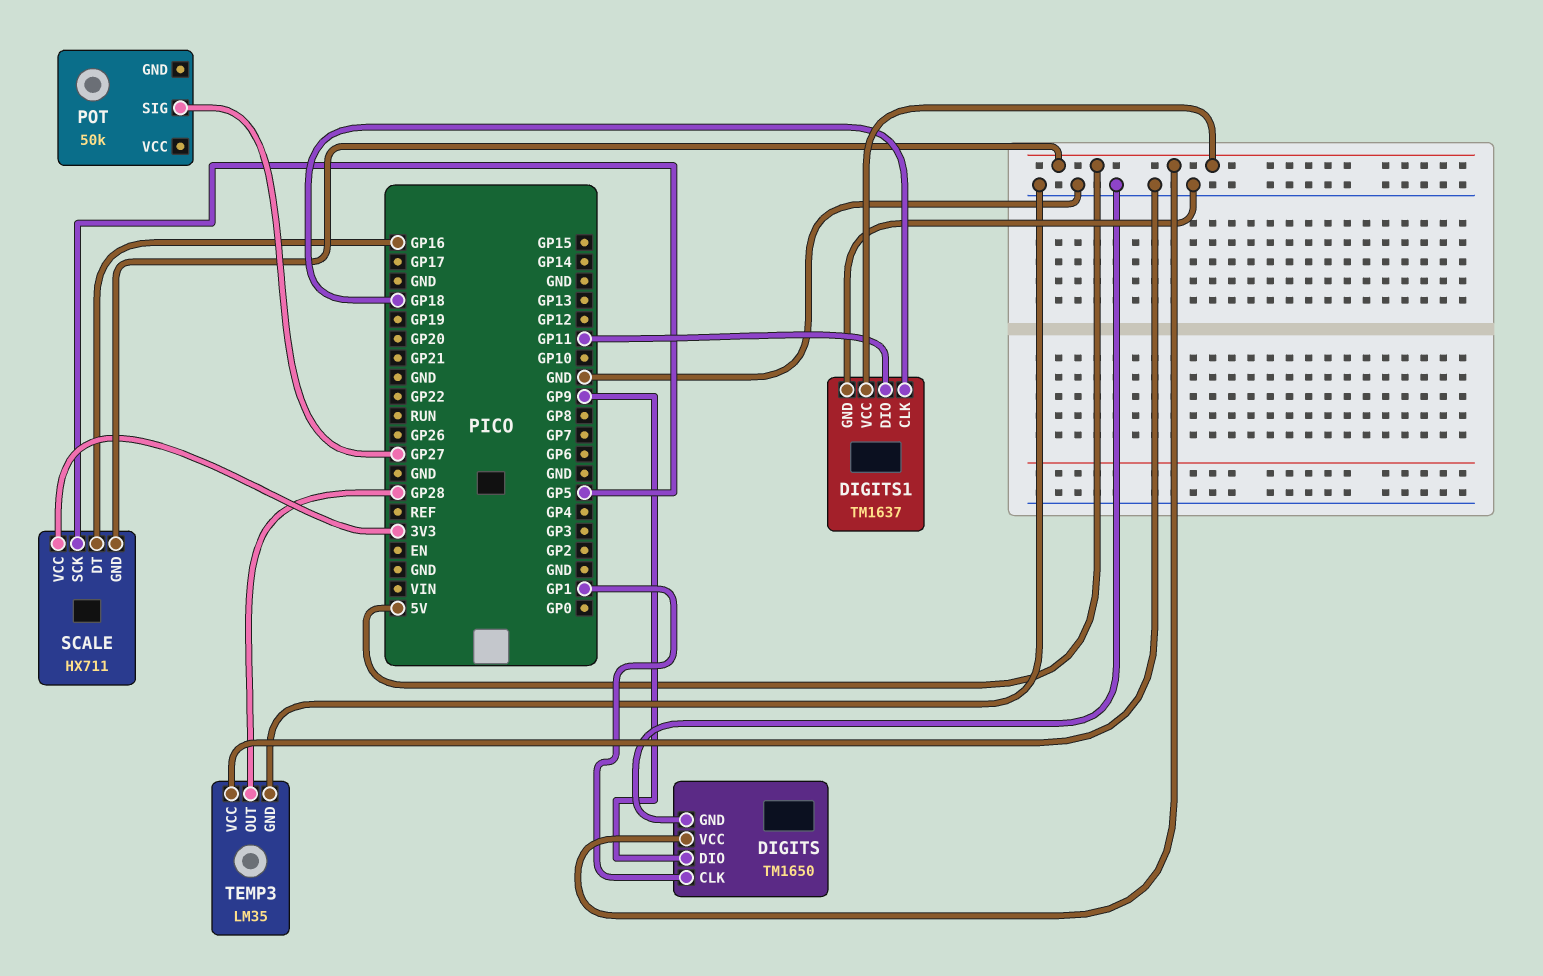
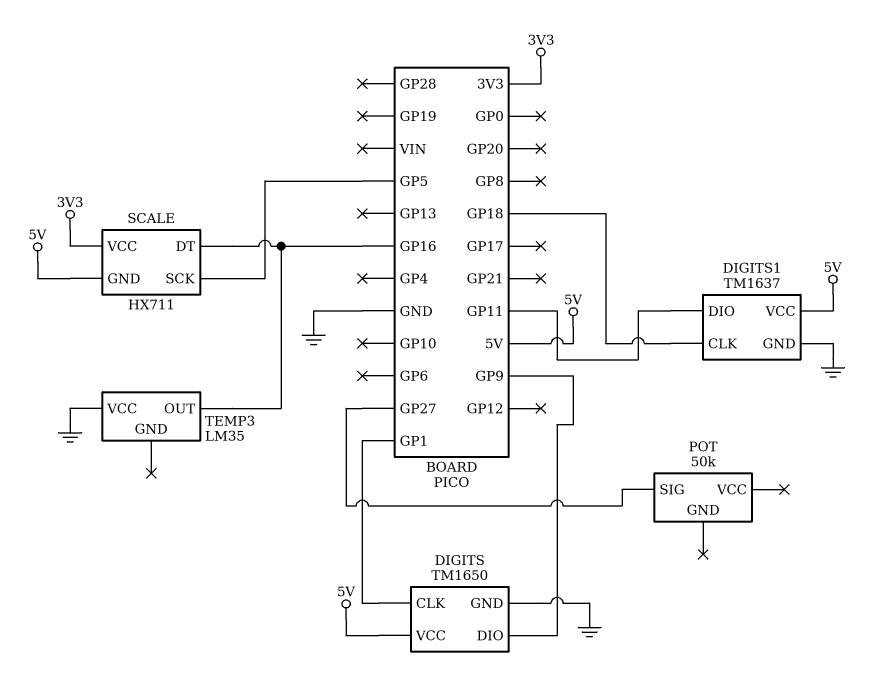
TEMP3 pin GND: GND -> none
TEMP3 pin OUT: GP28 -> GP16

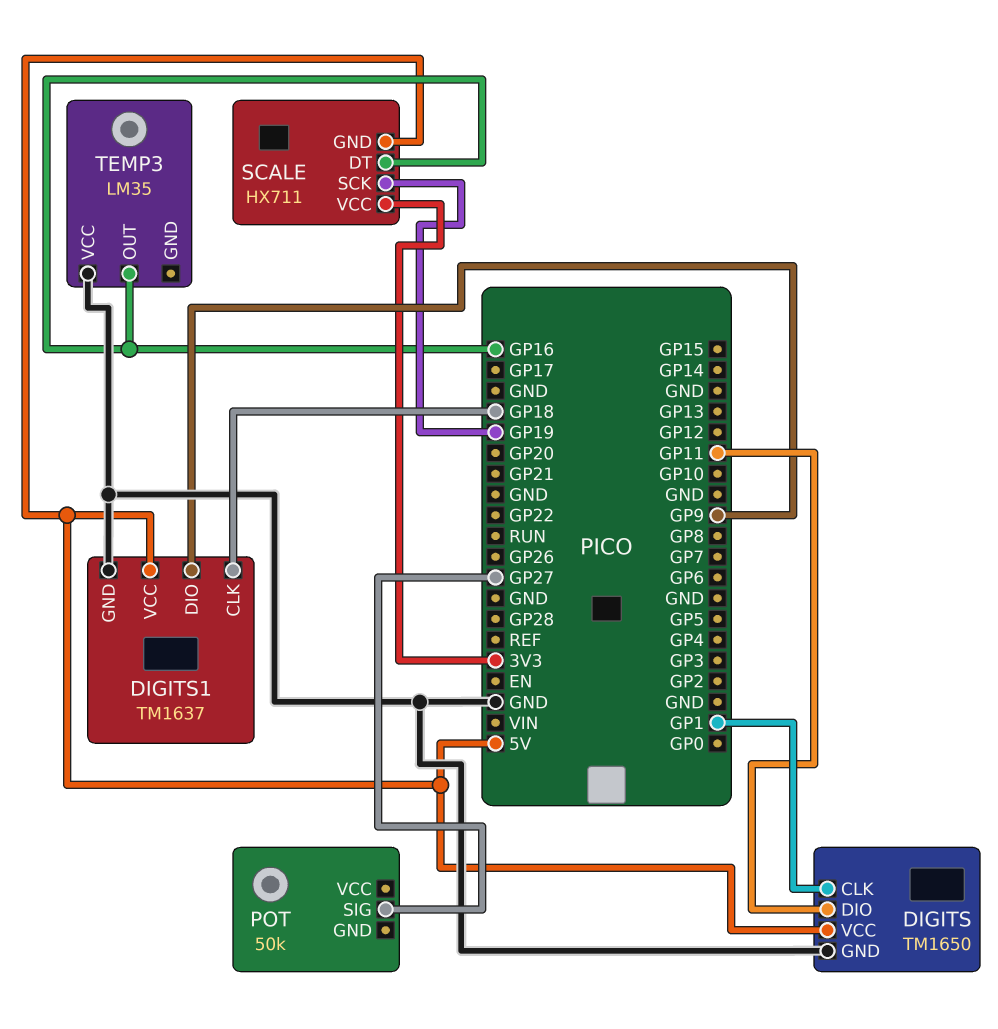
DIGITS pin DIO: GP9 -> GP11
DIGITS1 pin DIO: GP11 -> GP9
SCALE pin SCK: GP5 -> GP19

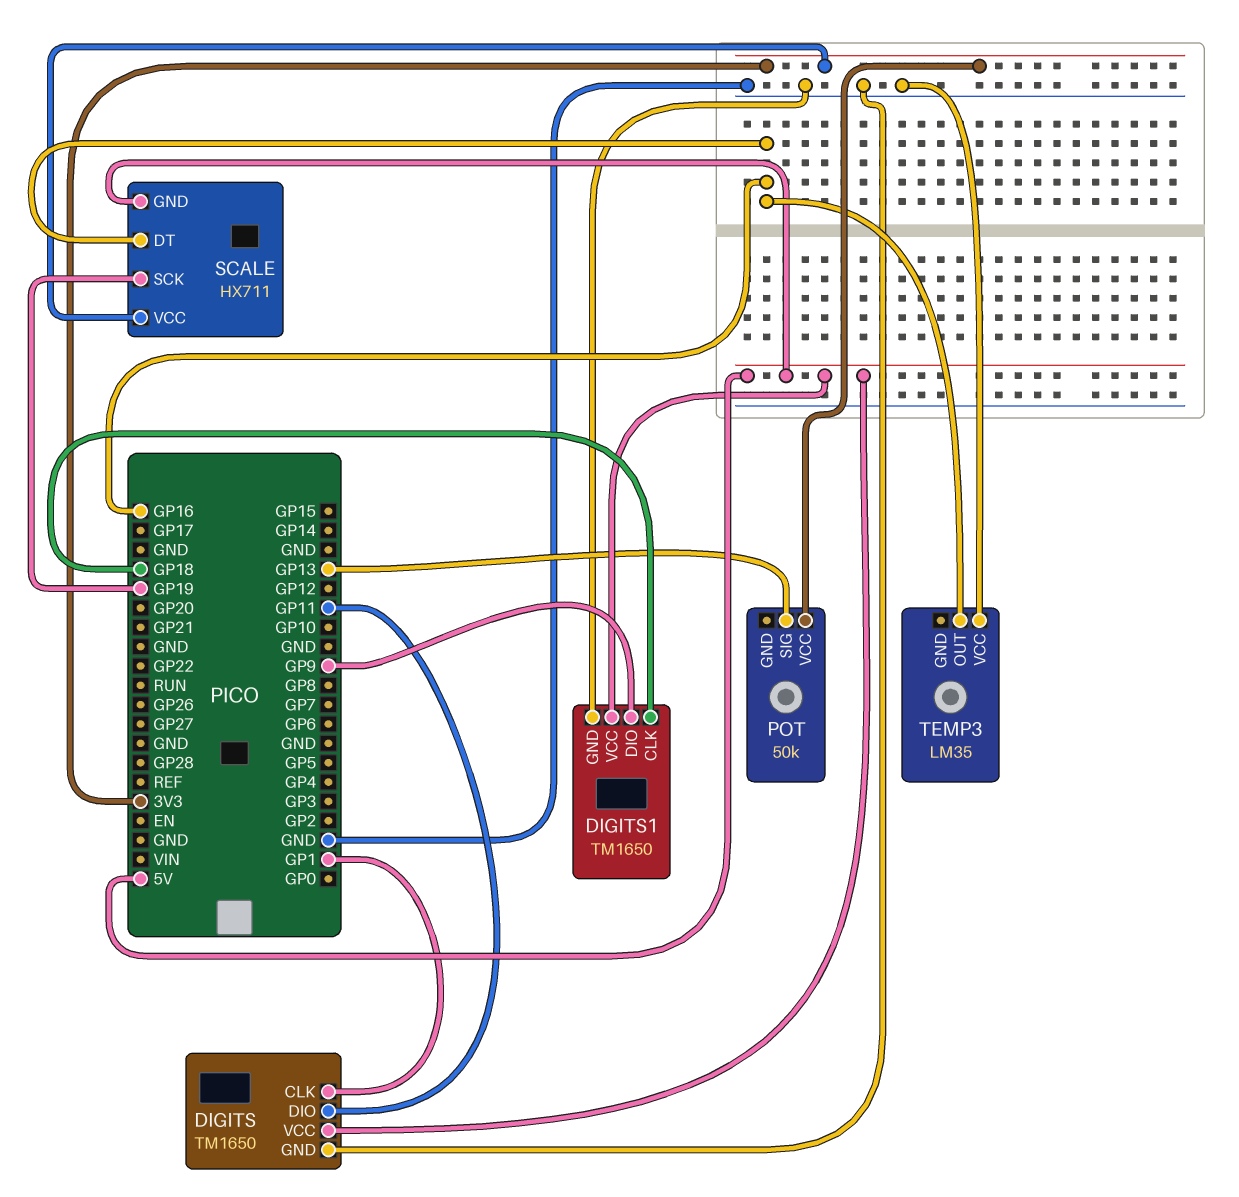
DIGITS1: TM1637 -> TM1650
POT pin SIG: GP27 -> GP13
POT pin VCC: none -> 3V3

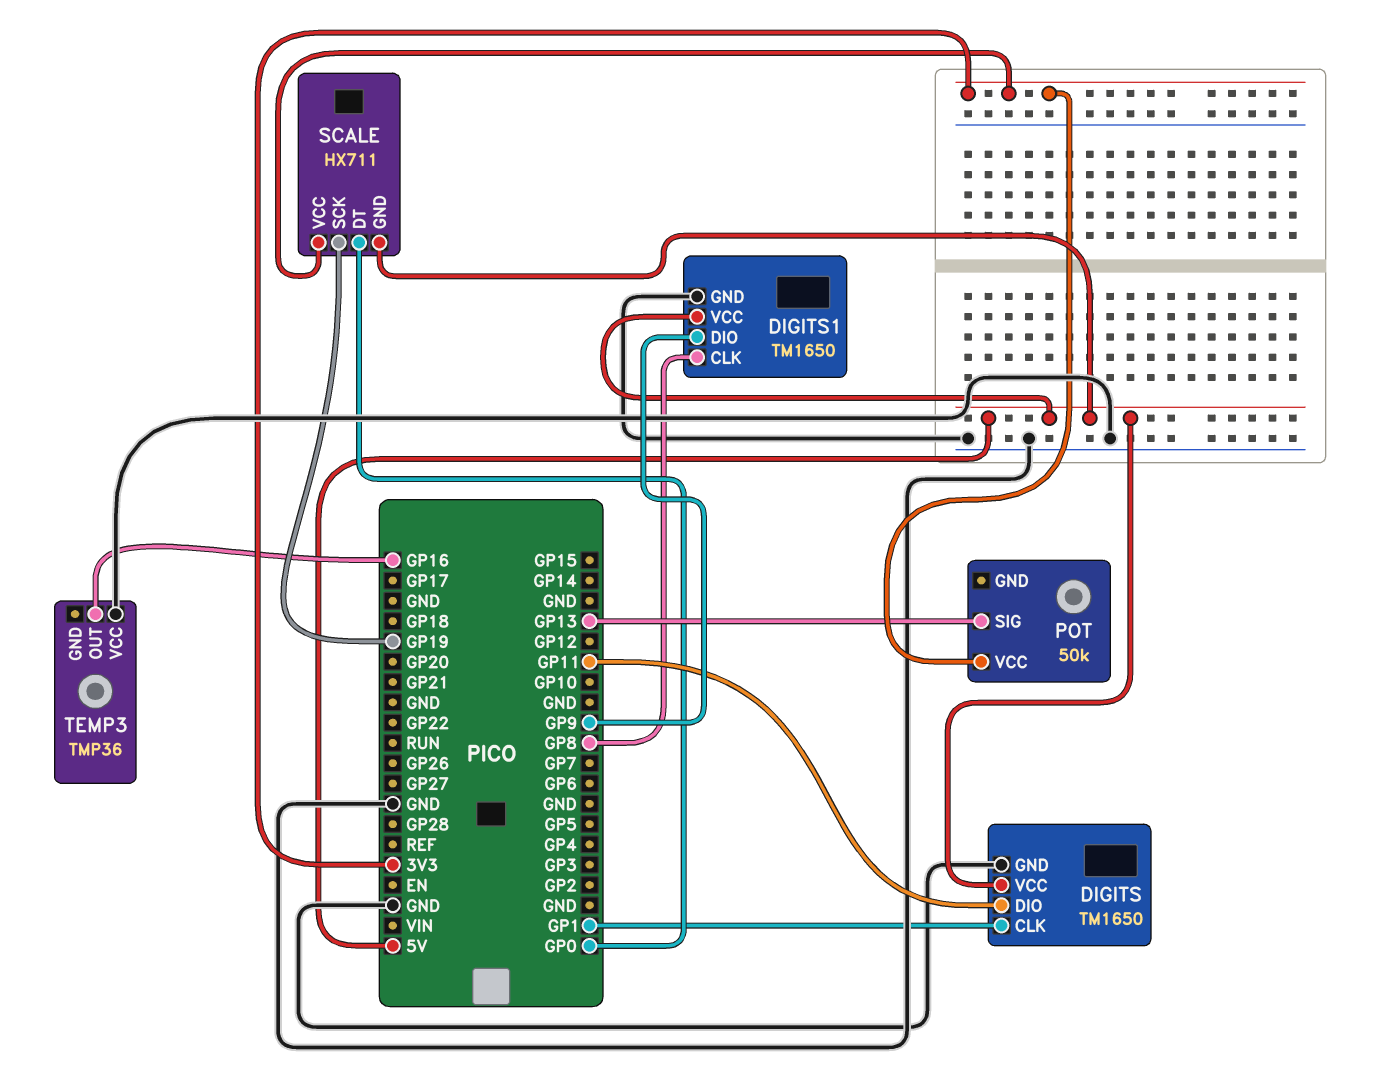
DIGITS1 pin CLK: GP18 -> GP8
SCALE pin DT: GP16 -> GP0
TEMP3: LM35 -> TMP36

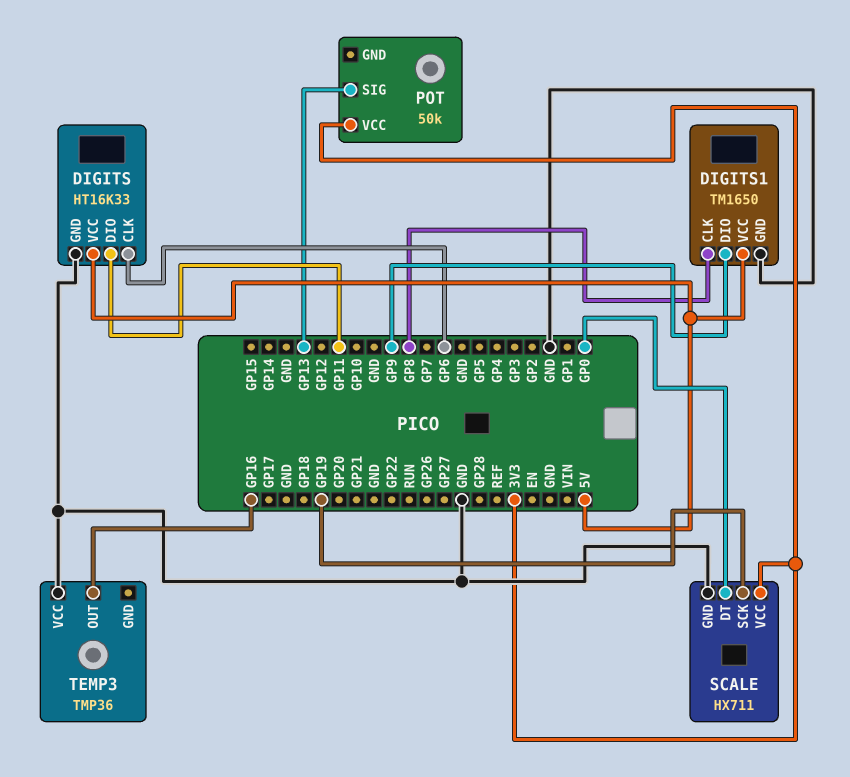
DIGITS: TM1650 -> HT16K33
DIGITS pin CLK: GP1 -> GP6
SCALE pin GND: 5V -> GND

